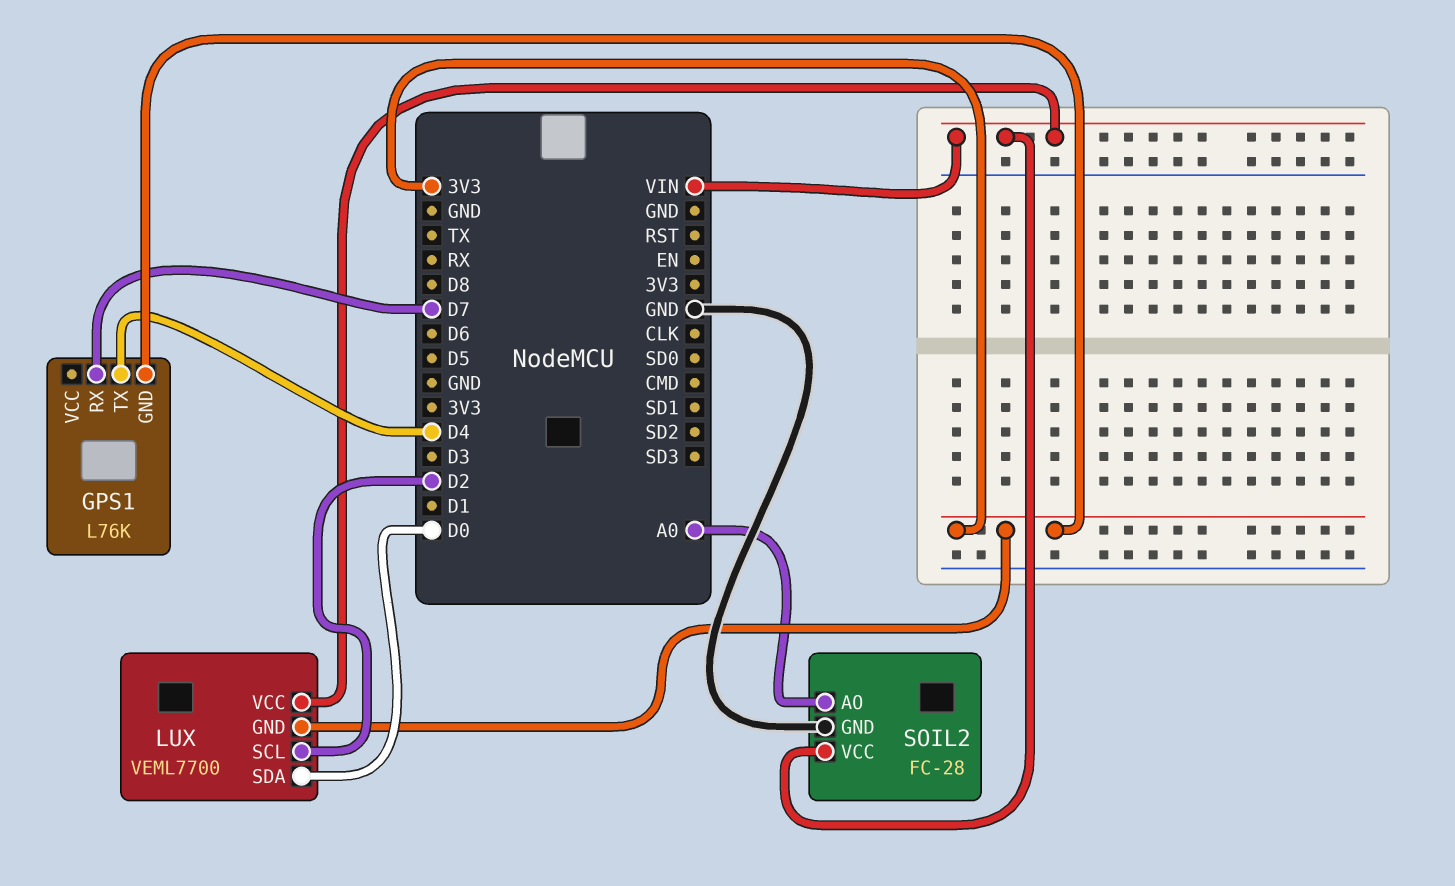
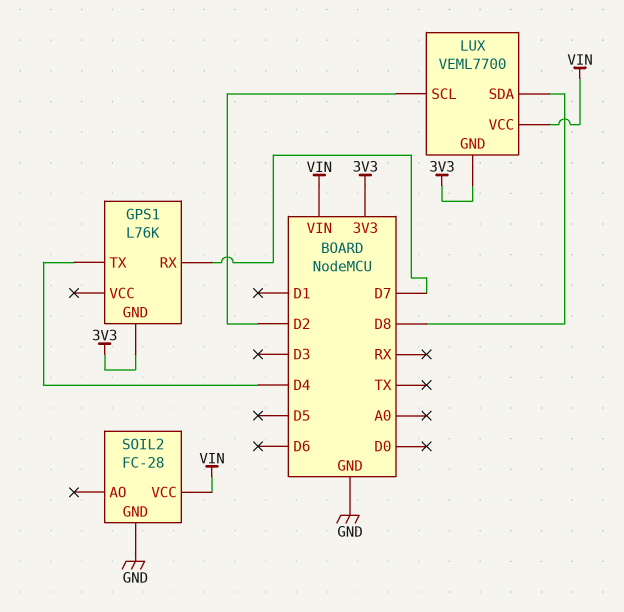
LUX pin SDA: D0 -> D8
SOIL2 pin AO: A0 -> none

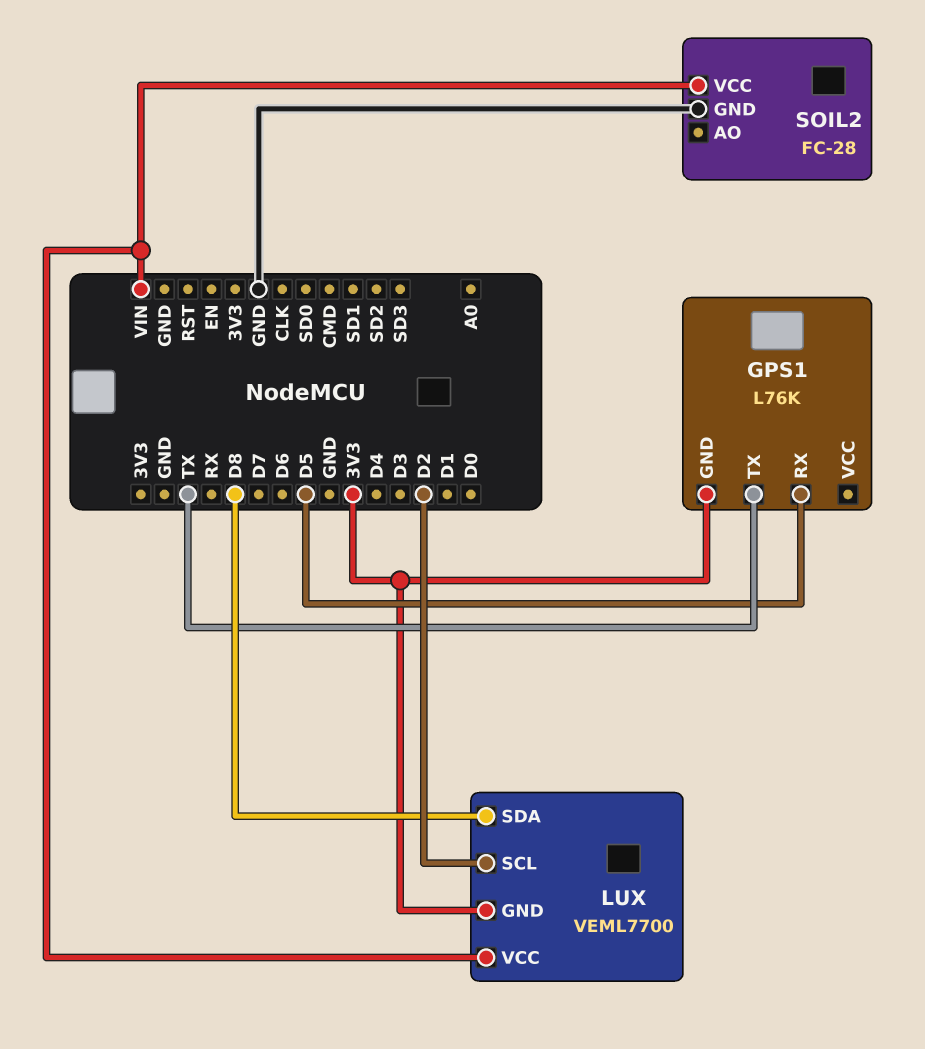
GPS1 pin RX: D7 -> D5
GPS1 pin TX: D4 -> TX

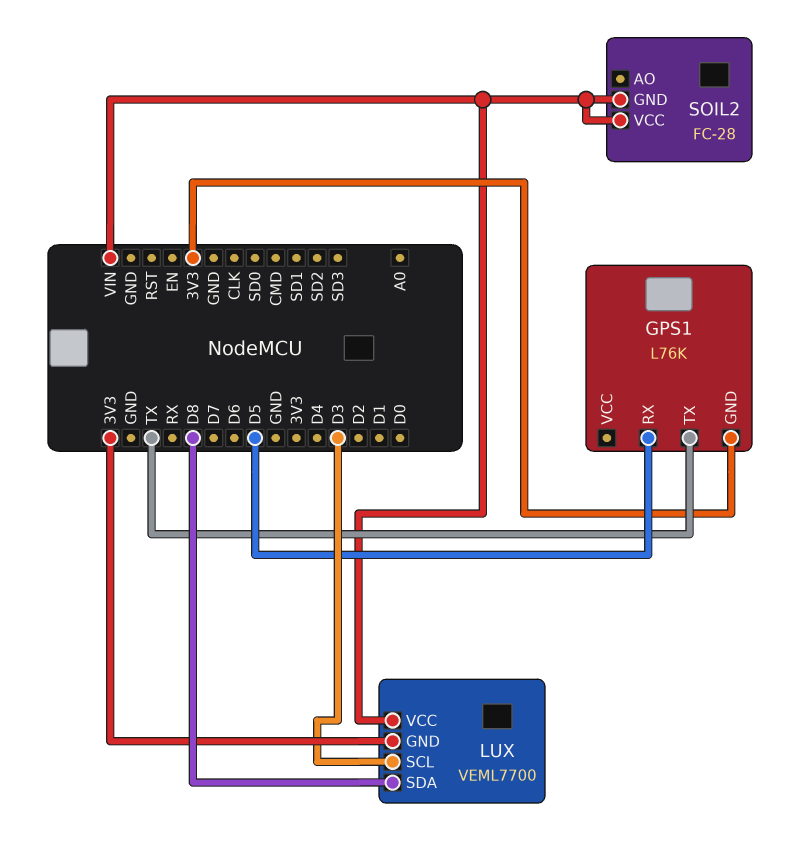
LUX pin SCL: D2 -> D3
SOIL2 pin GND: GND -> VIN

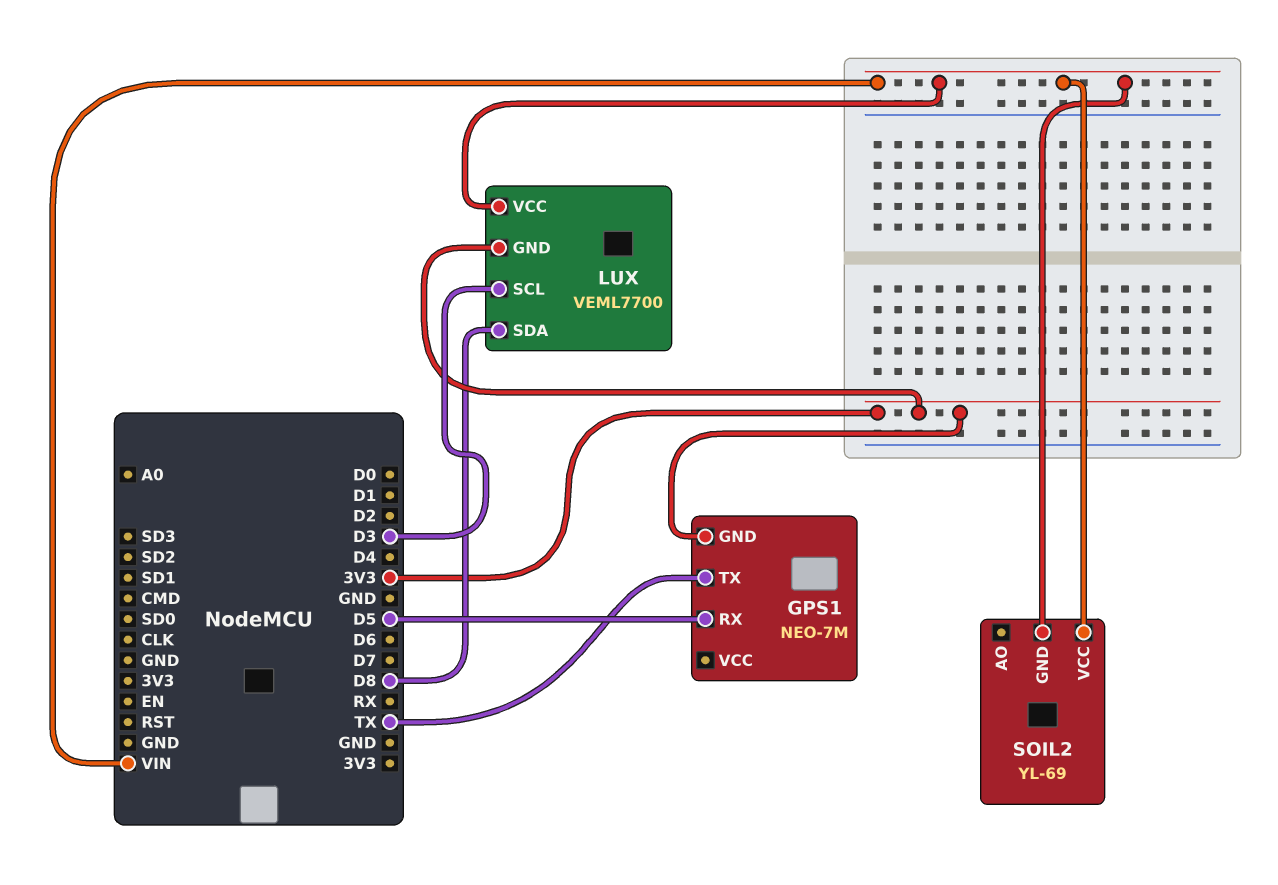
GPS1: L76K -> NEO-7M
SOIL2: FC-28 -> YL-69

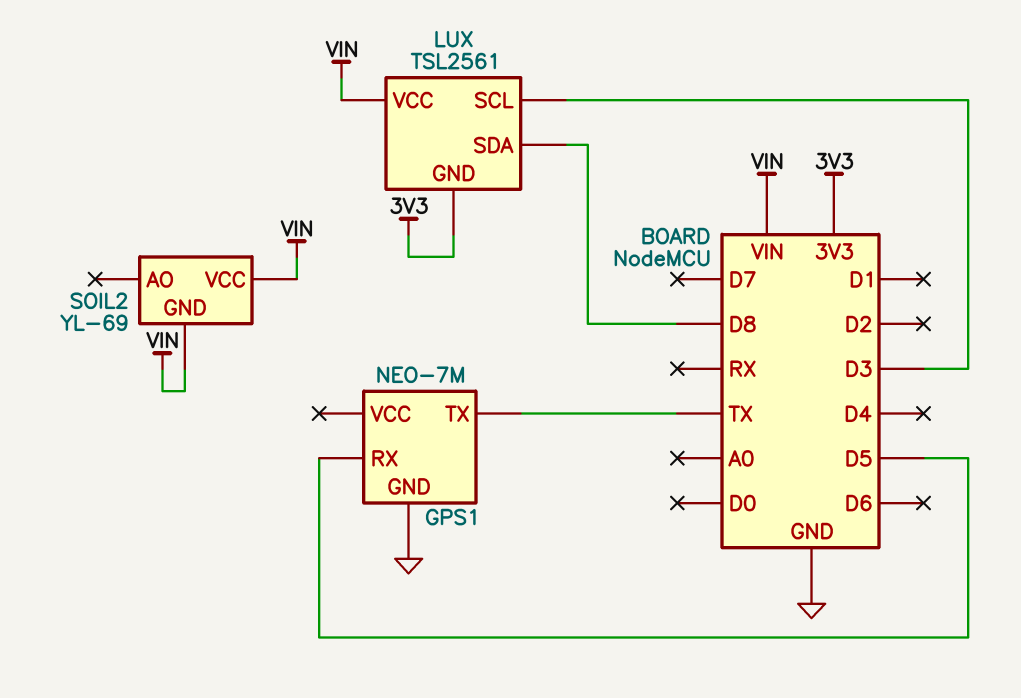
GPS1 pin GND: 3V3 -> GND
LUX: VEML7700 -> TSL2561

